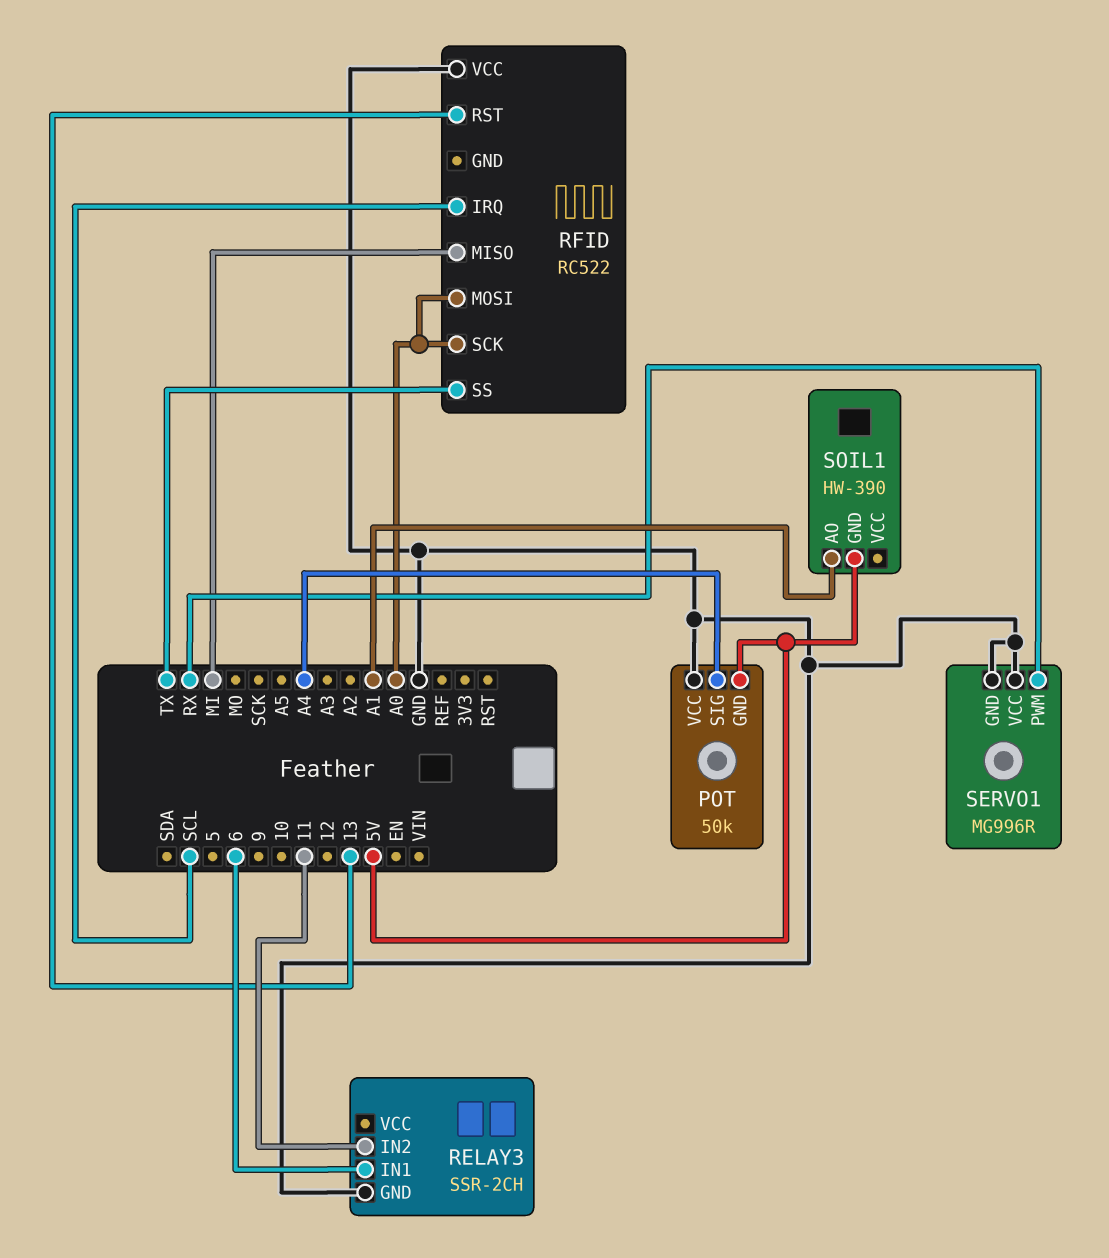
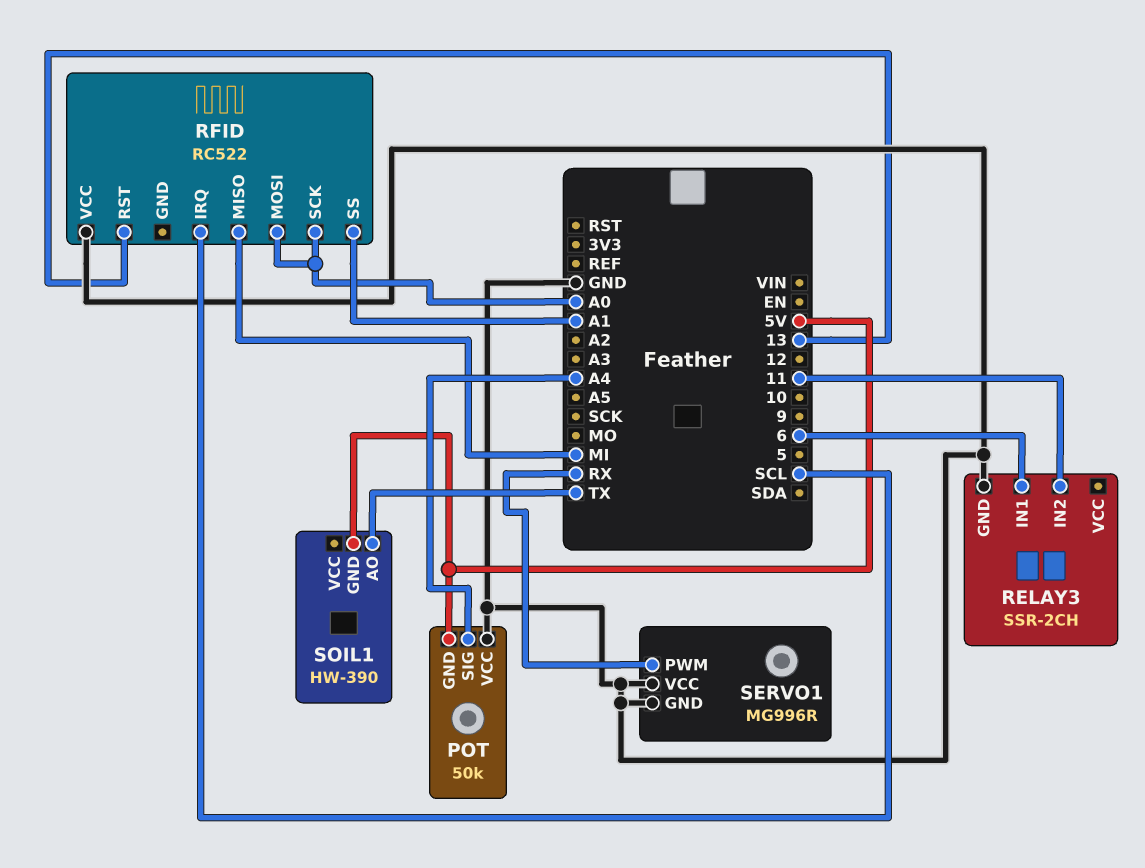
RFID pin SS: TX -> A1
SOIL1 pin AO: A1 -> TX

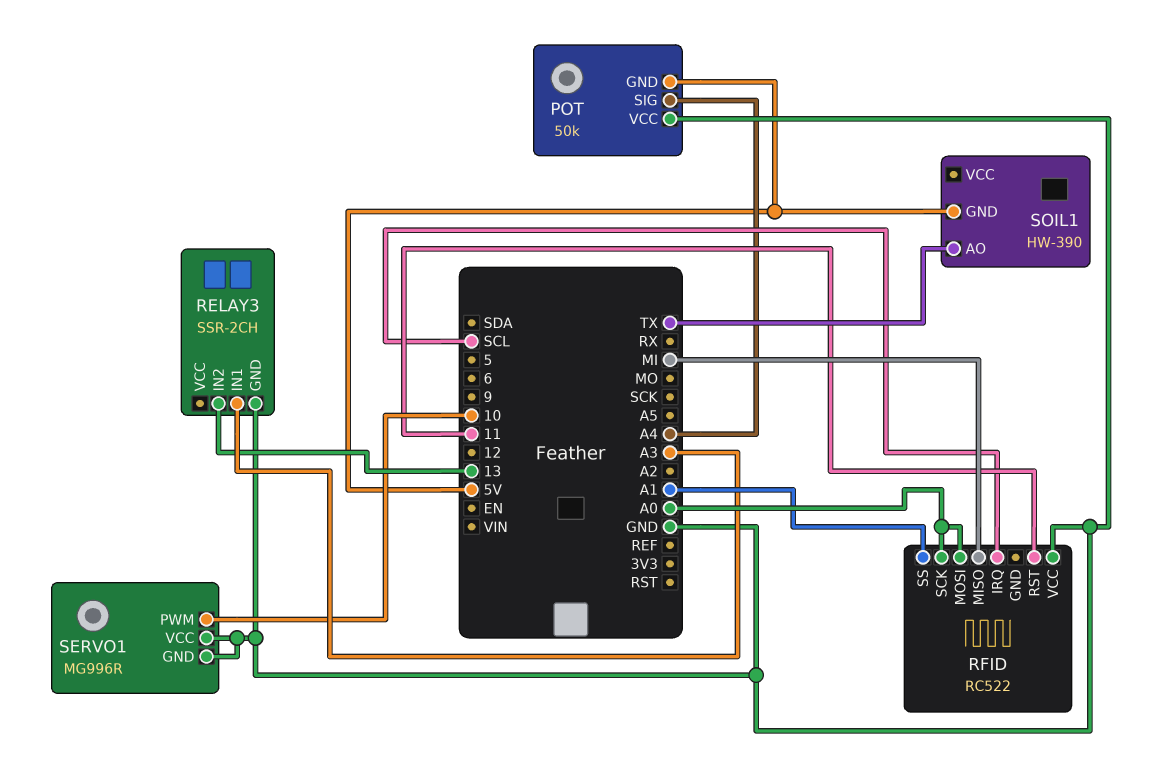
RELAY3 pin IN1: 6 -> A3
RELAY3 pin IN2: 11 -> 13
RFID pin RST: 13 -> 11
SERVO1 pin PWM: RX -> 10

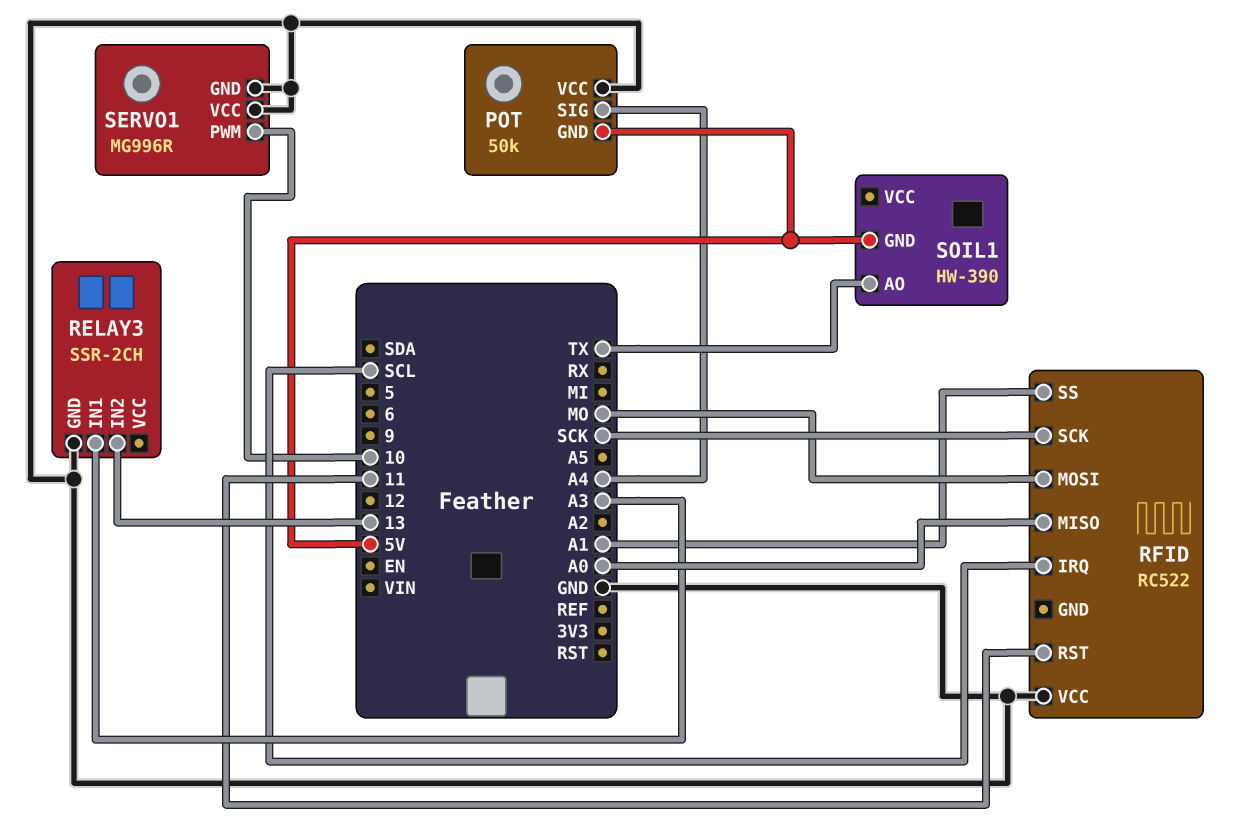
RFID pin MISO: MI -> A0
RFID pin MOSI: A0 -> MO
RFID pin SCK: A0 -> SCK

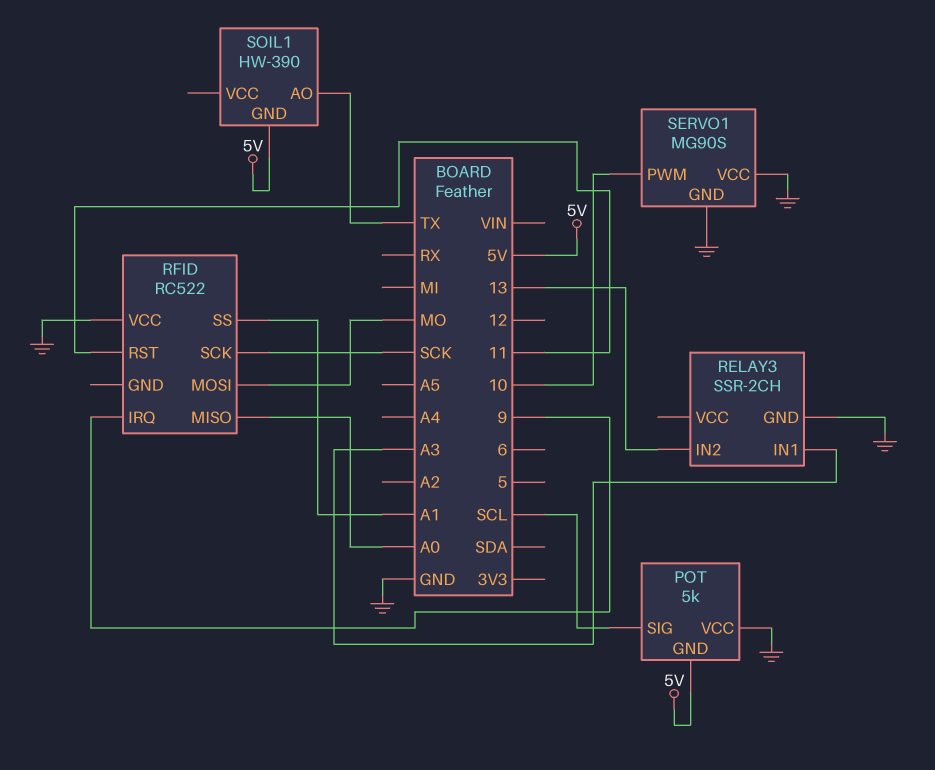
POT: 50k -> 5k
POT pin SIG: A4 -> SCL
RFID pin IRQ: SCL -> 9
SERVO1: MG996R -> MG90S

